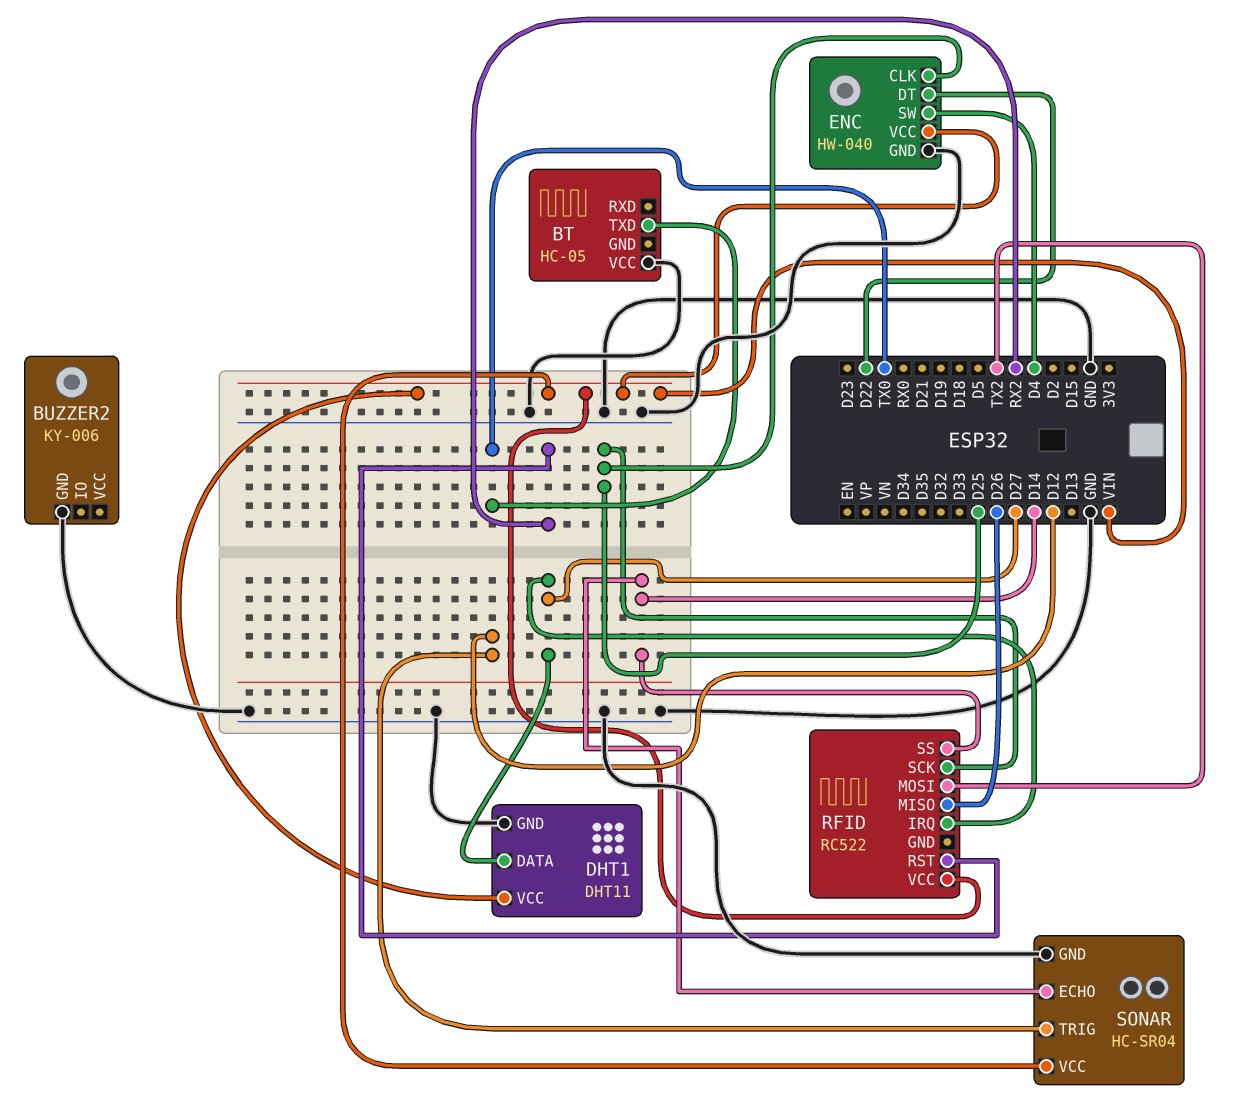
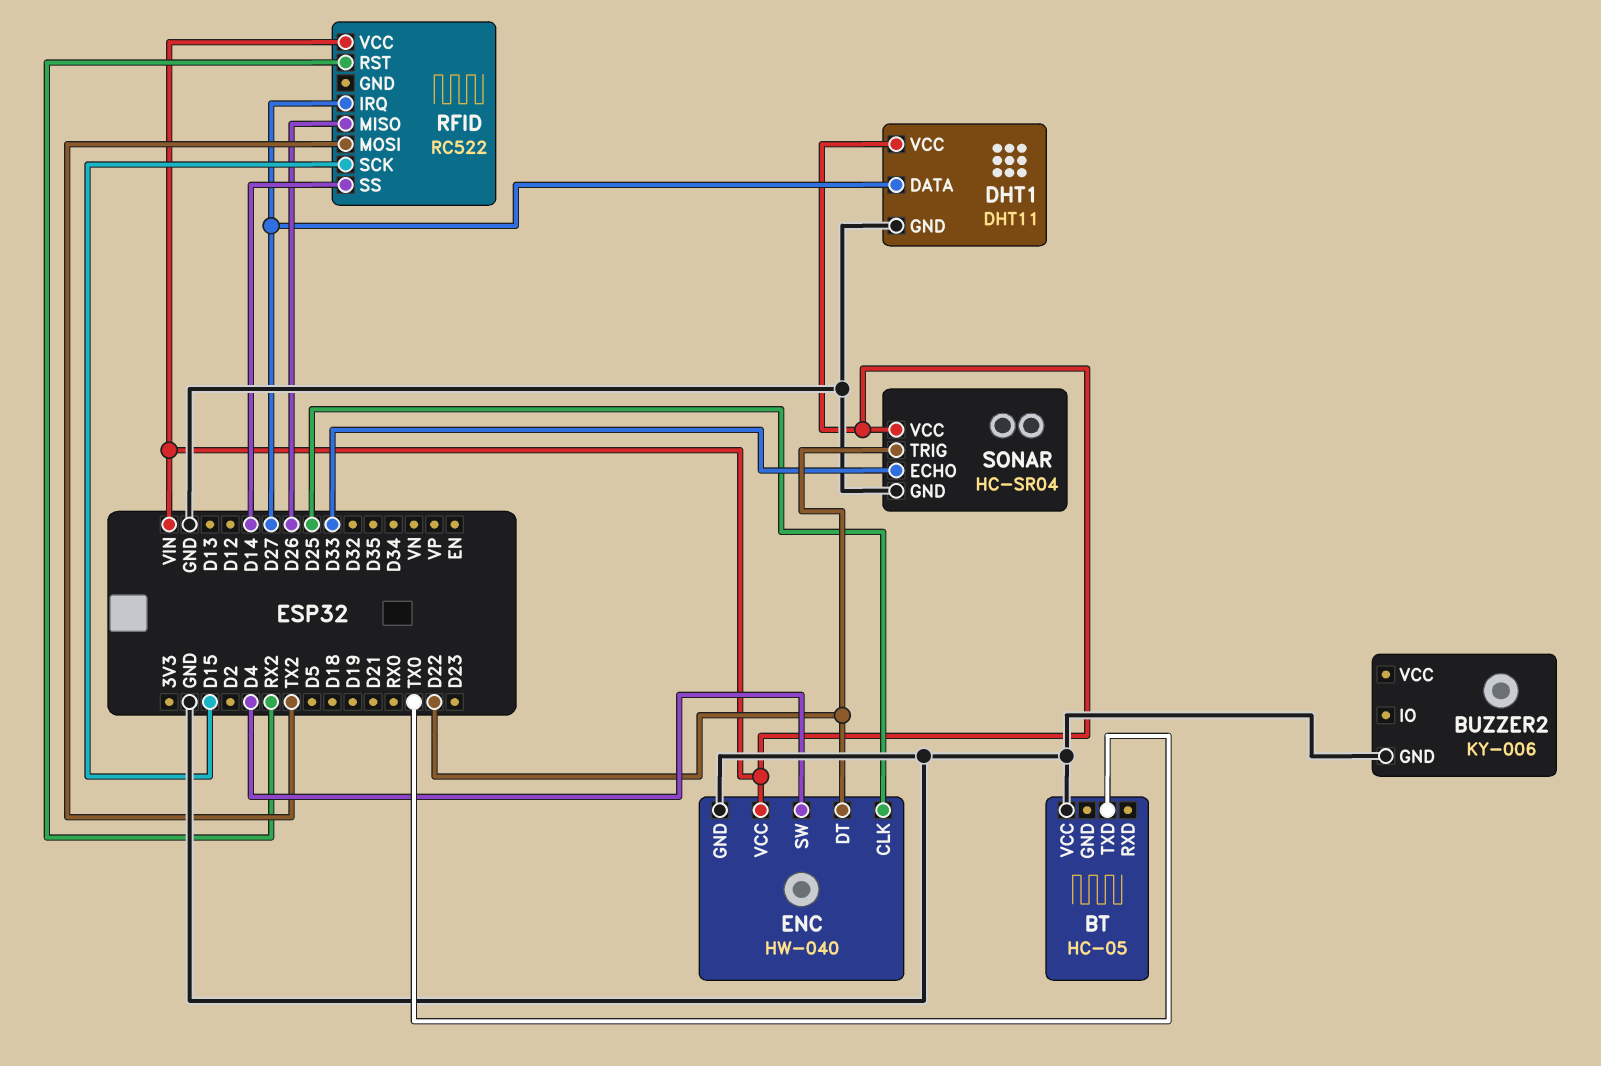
RFID pin SCK: D25 -> D15
SONAR pin ECHO: D14 -> D33
SONAR pin TRIG: D12 -> D22

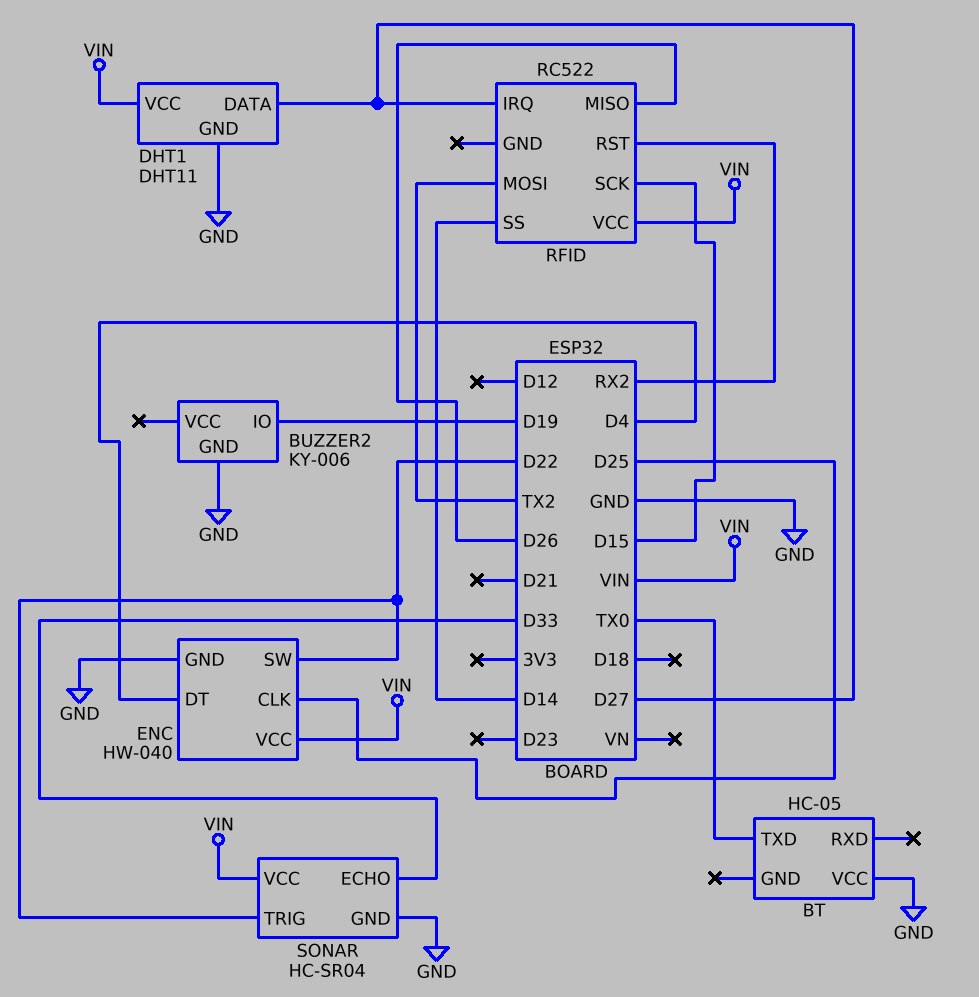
BUZZER2 pin IO: none -> D19
ENC pin DT: D22 -> D4
ENC pin SW: D4 -> D22

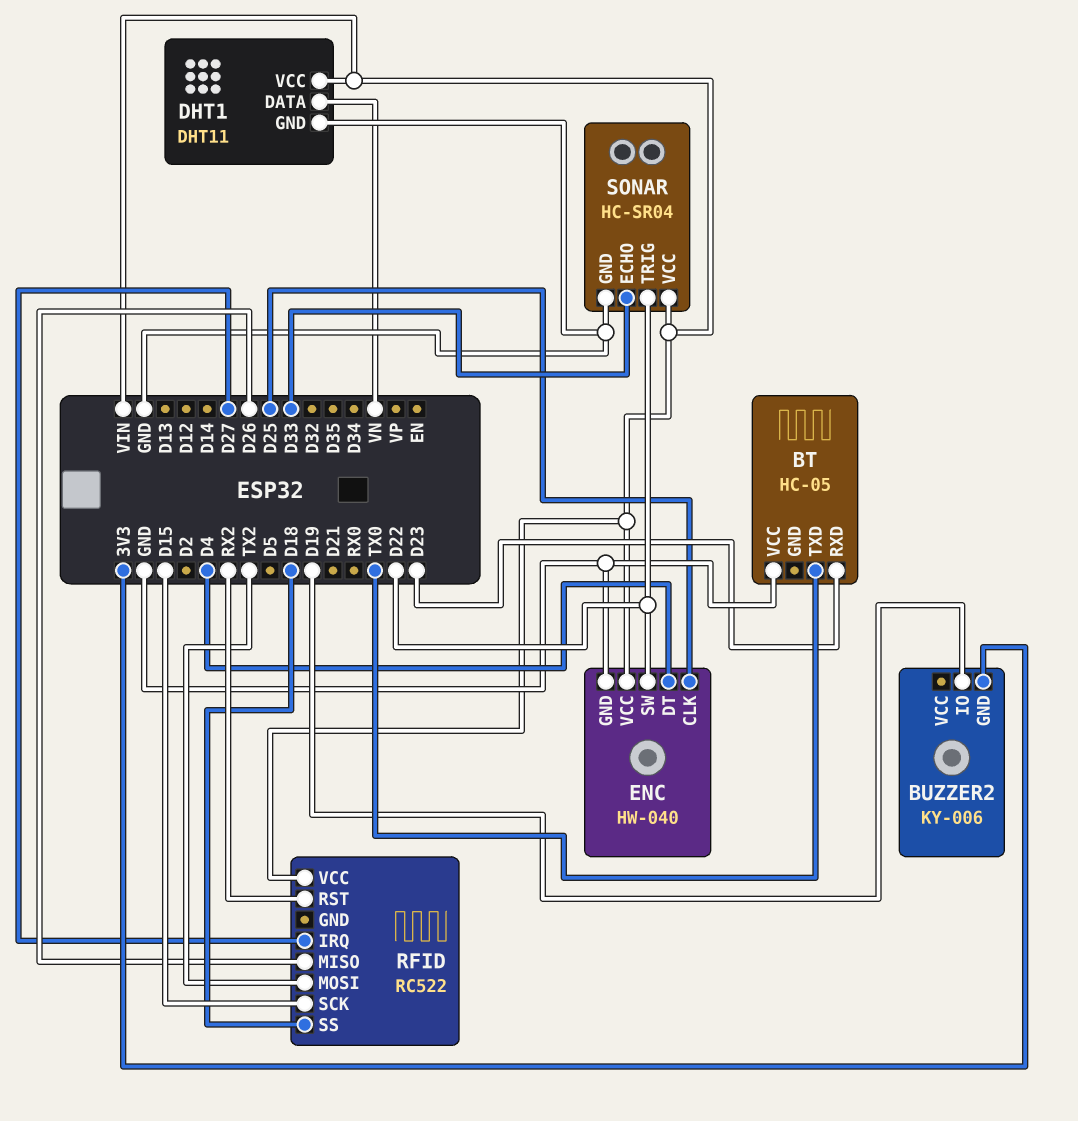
BT pin RXD: none -> D23
BUZZER2 pin GND: GND -> 3V3
DHT1 pin DATA: D27 -> VN
RFID pin SS: D14 -> D18

